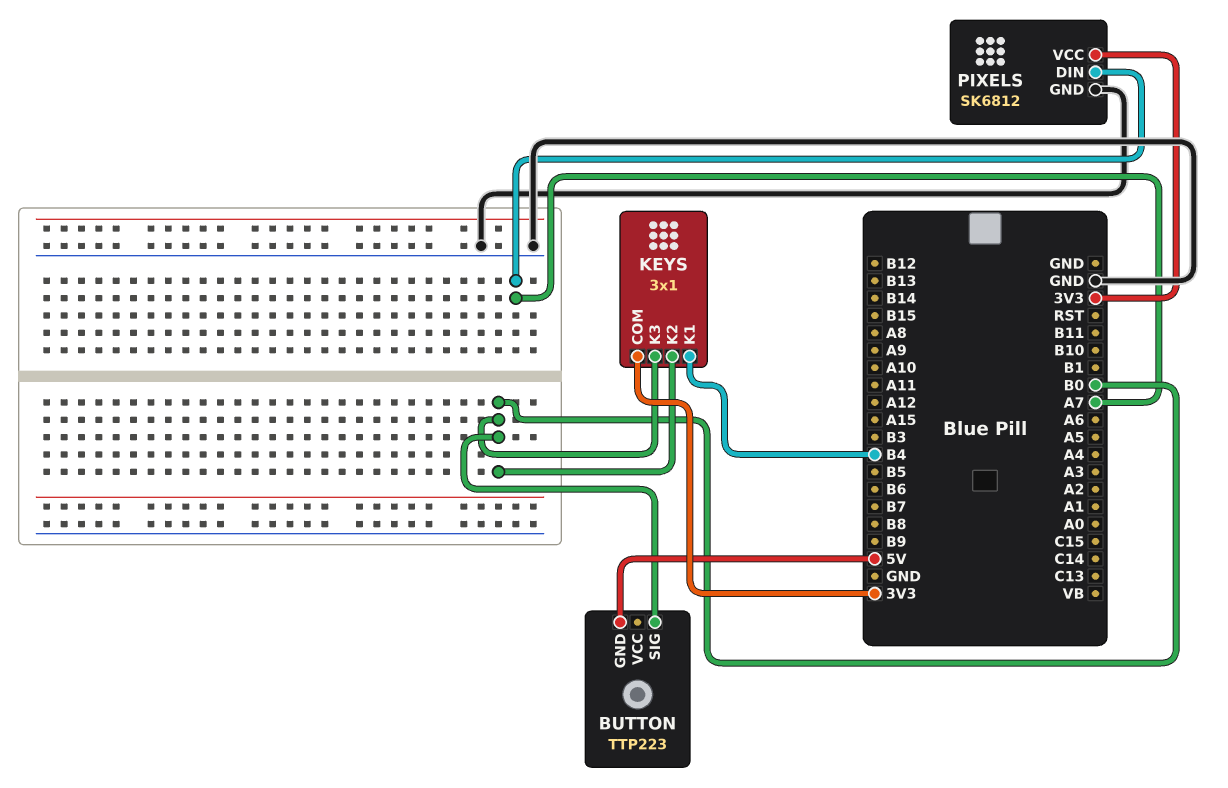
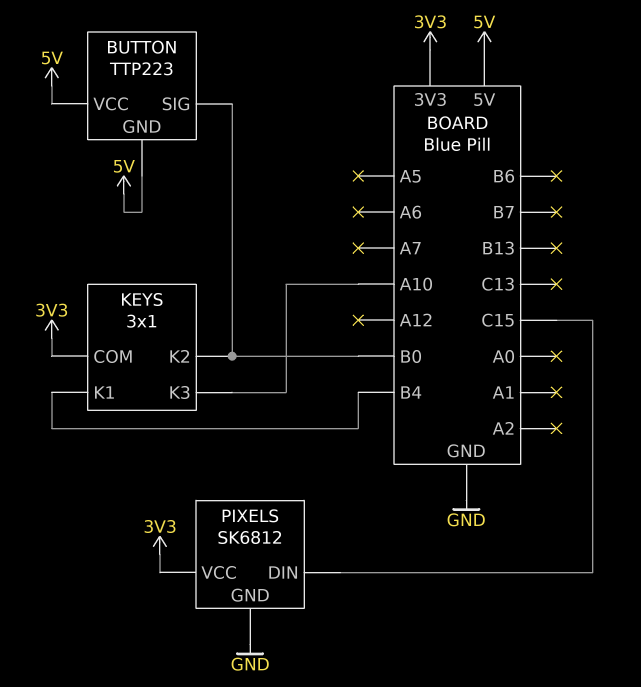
BUTTON pin VCC: none -> 5V
KEYS pin K3: B0 -> A10
PIXELS pin DIN: A7 -> C15

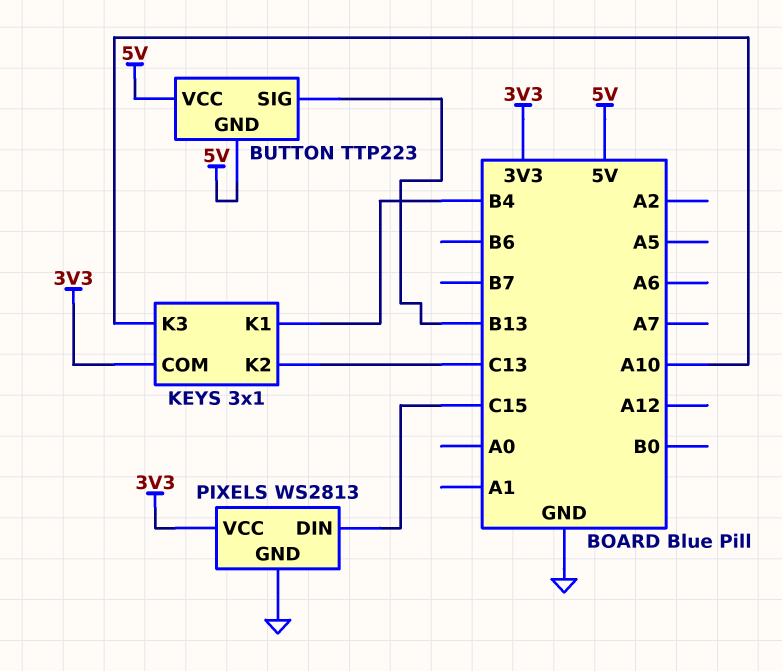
BUTTON pin SIG: B0 -> B13
KEYS pin K2: B0 -> C13
PIXELS: SK6812 -> WS2813

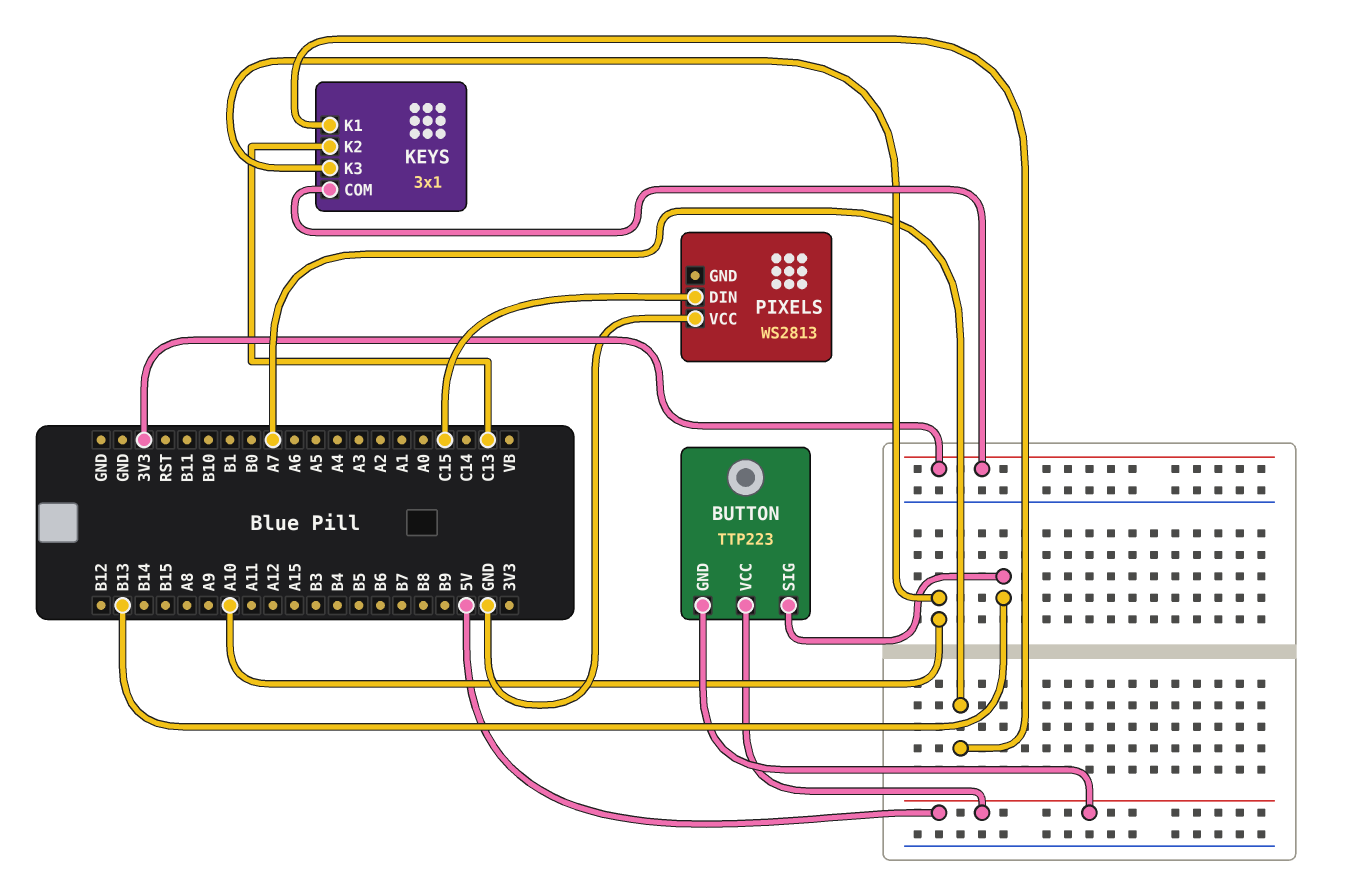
KEYS pin K1: B4 -> A7
PIXELS pin GND: GND -> none
PIXELS pin VCC: 3V3 -> GND

